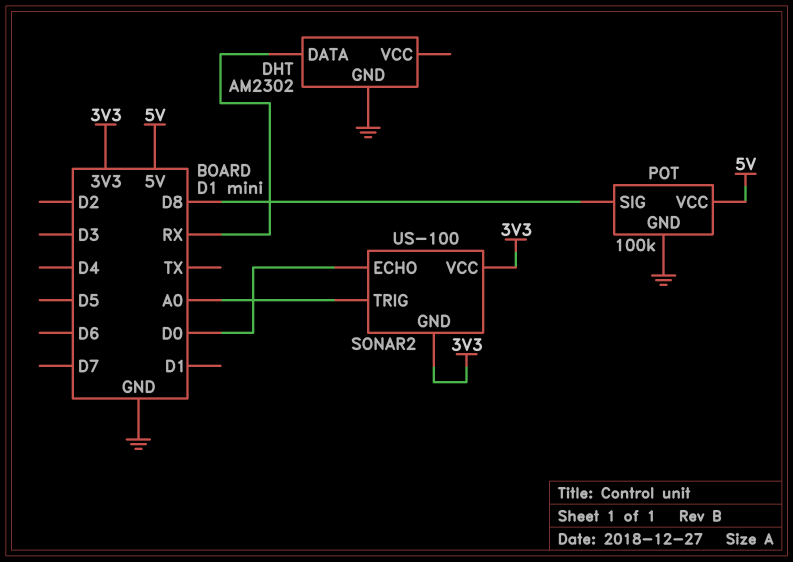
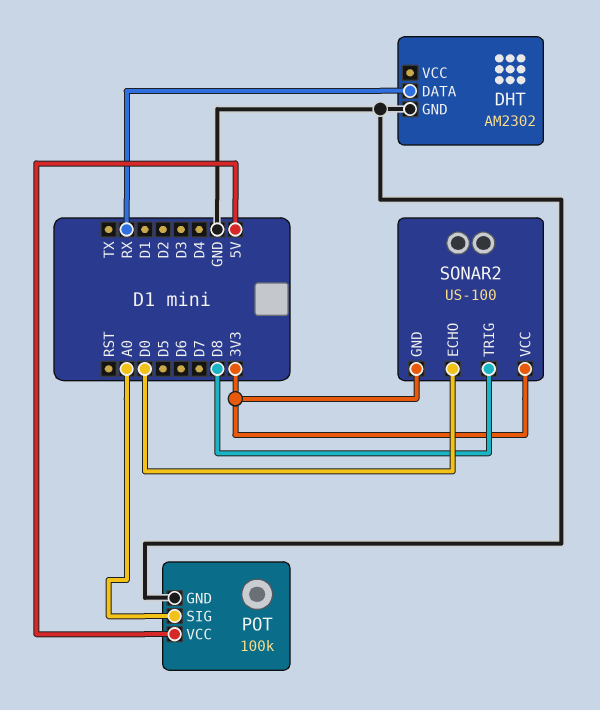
POT pin SIG: D8 -> A0
SONAR2 pin TRIG: A0 -> D8

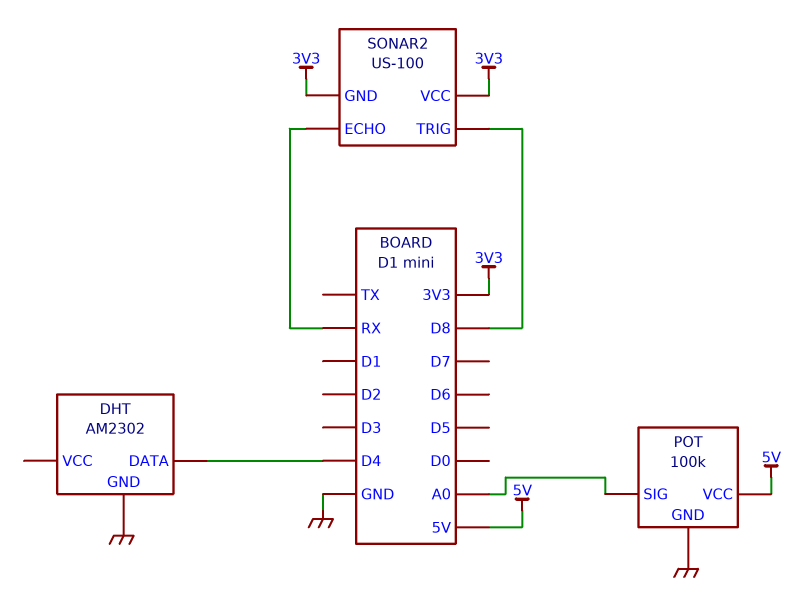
DHT pin DATA: RX -> D4
SONAR2 pin ECHO: D0 -> RX

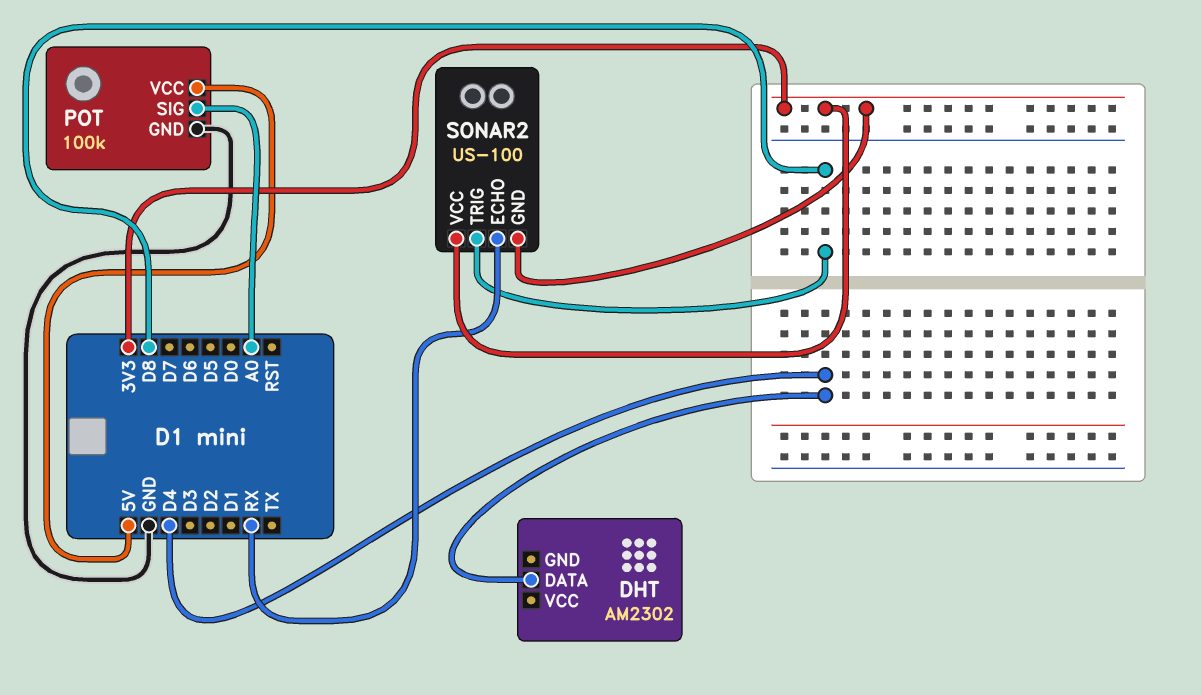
DHT pin GND: GND -> none

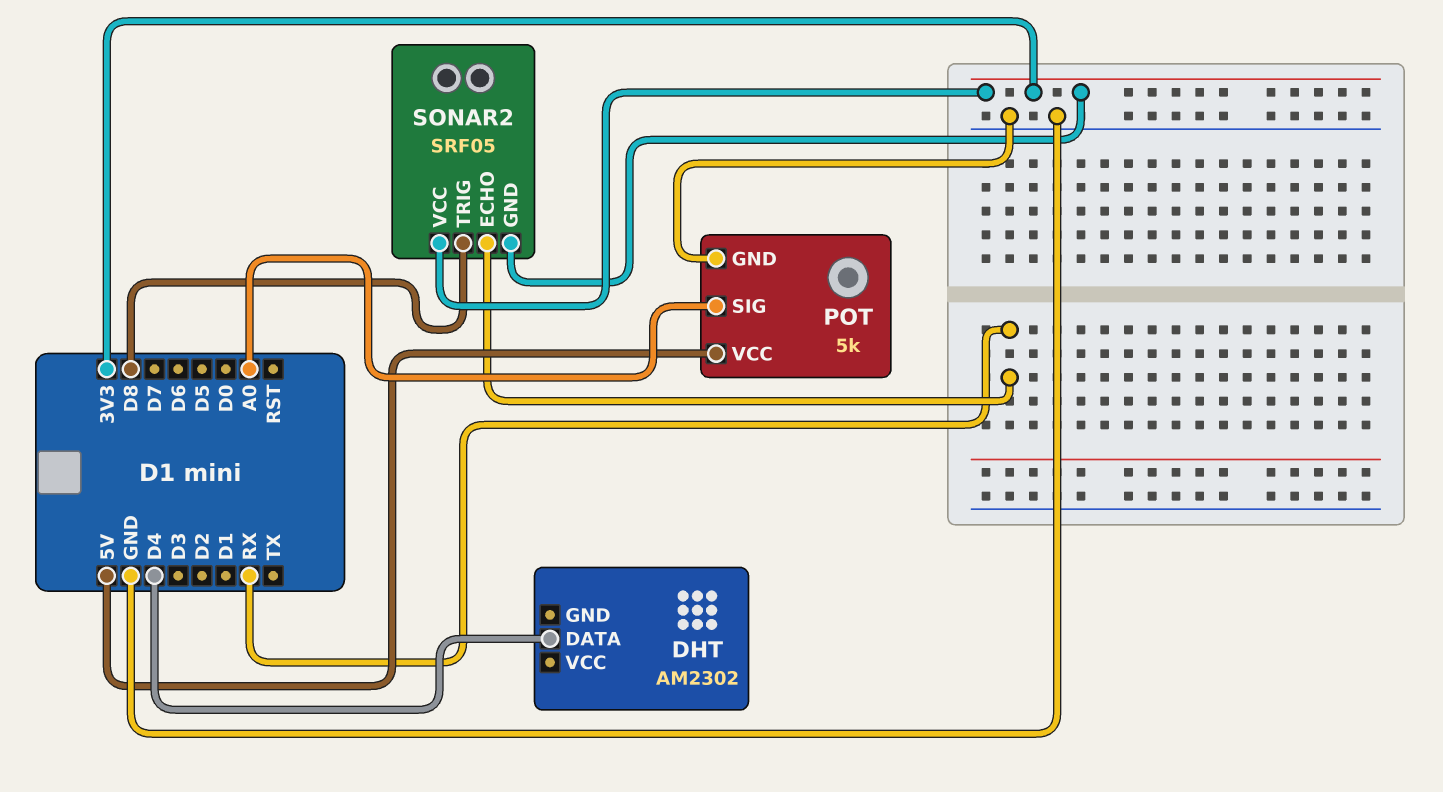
POT: 100k -> 5k
SONAR2: US-100 -> SRF05

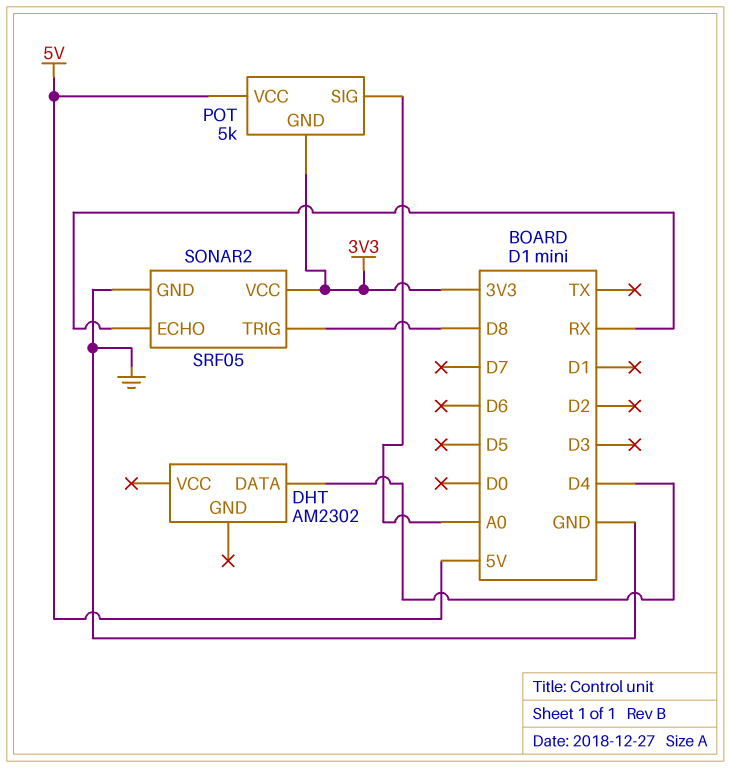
POT pin GND: GND -> 3V3
SONAR2 pin GND: 3V3 -> GND

